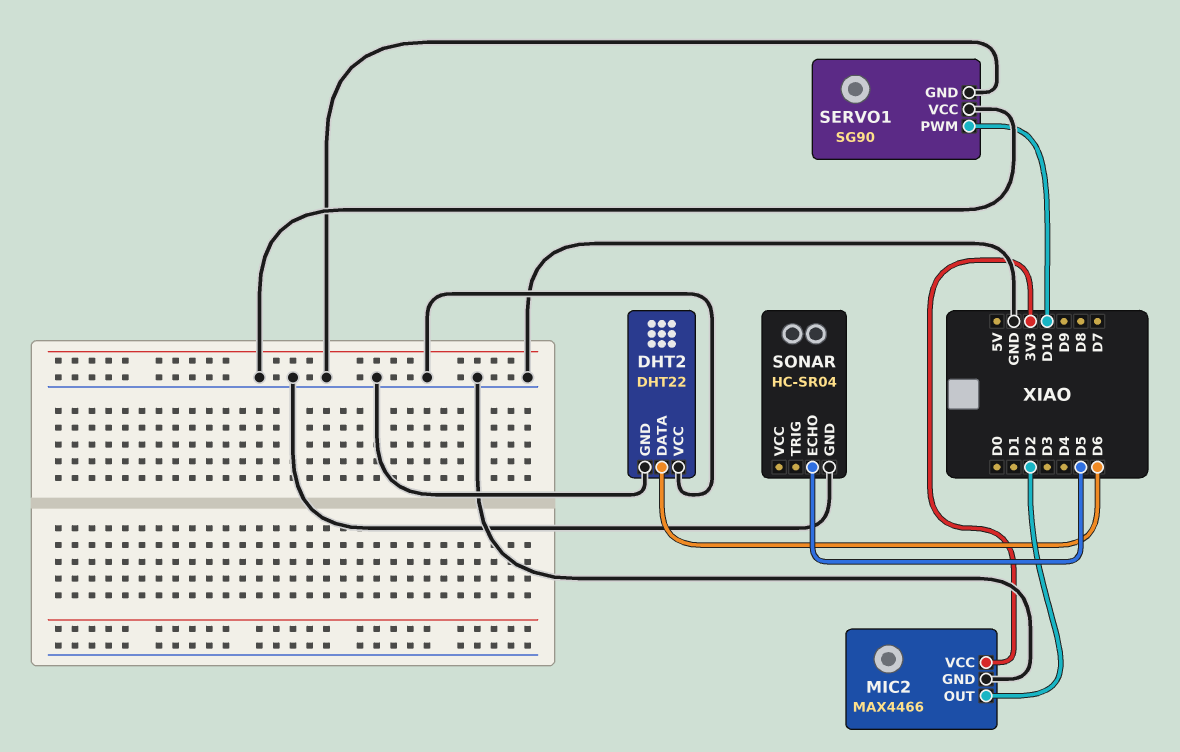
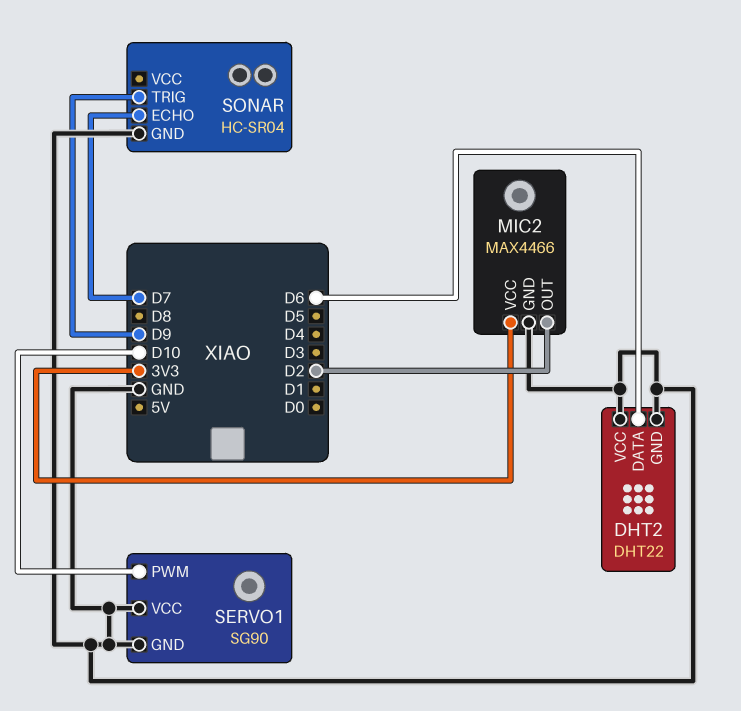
SONAR pin ECHO: D5 -> D7
SONAR pin TRIG: none -> D9

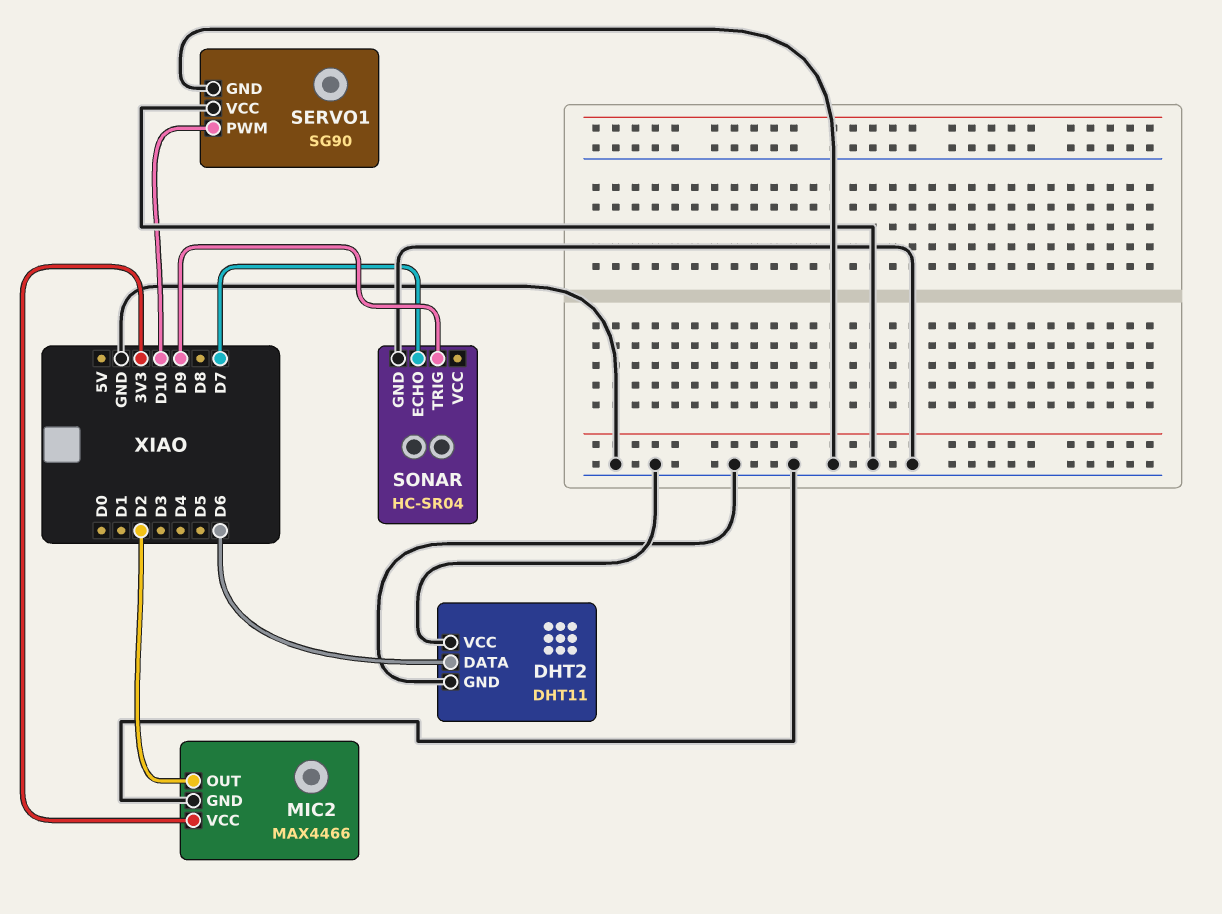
DHT2: DHT22 -> DHT11

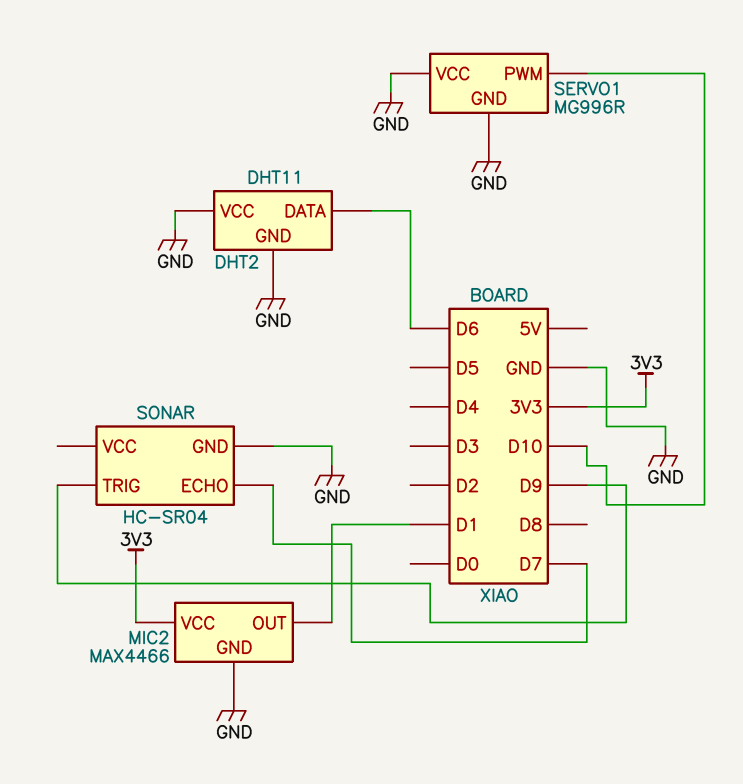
MIC2 pin OUT: D2 -> D1
SERVO1: SG90 -> MG996R

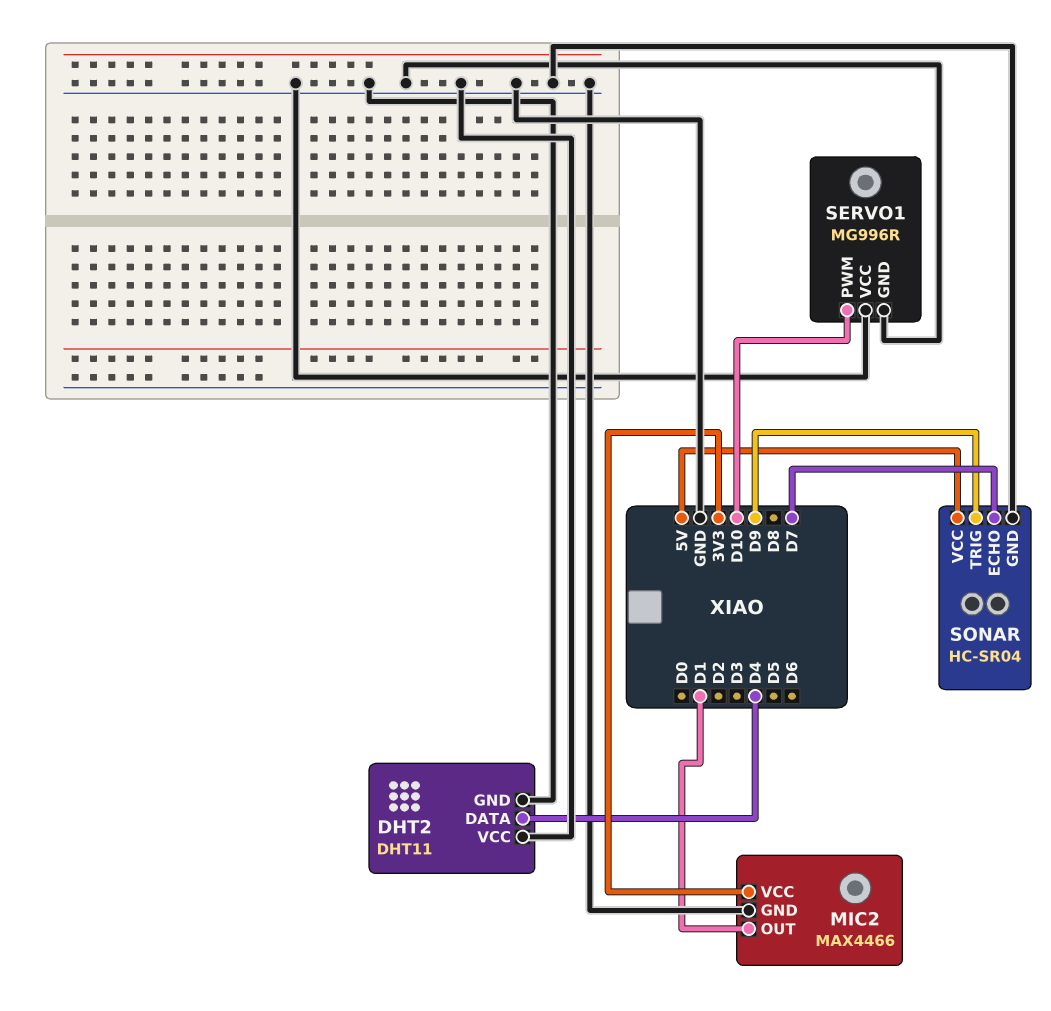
DHT2 pin DATA: D6 -> D4
SONAR pin VCC: none -> 5V

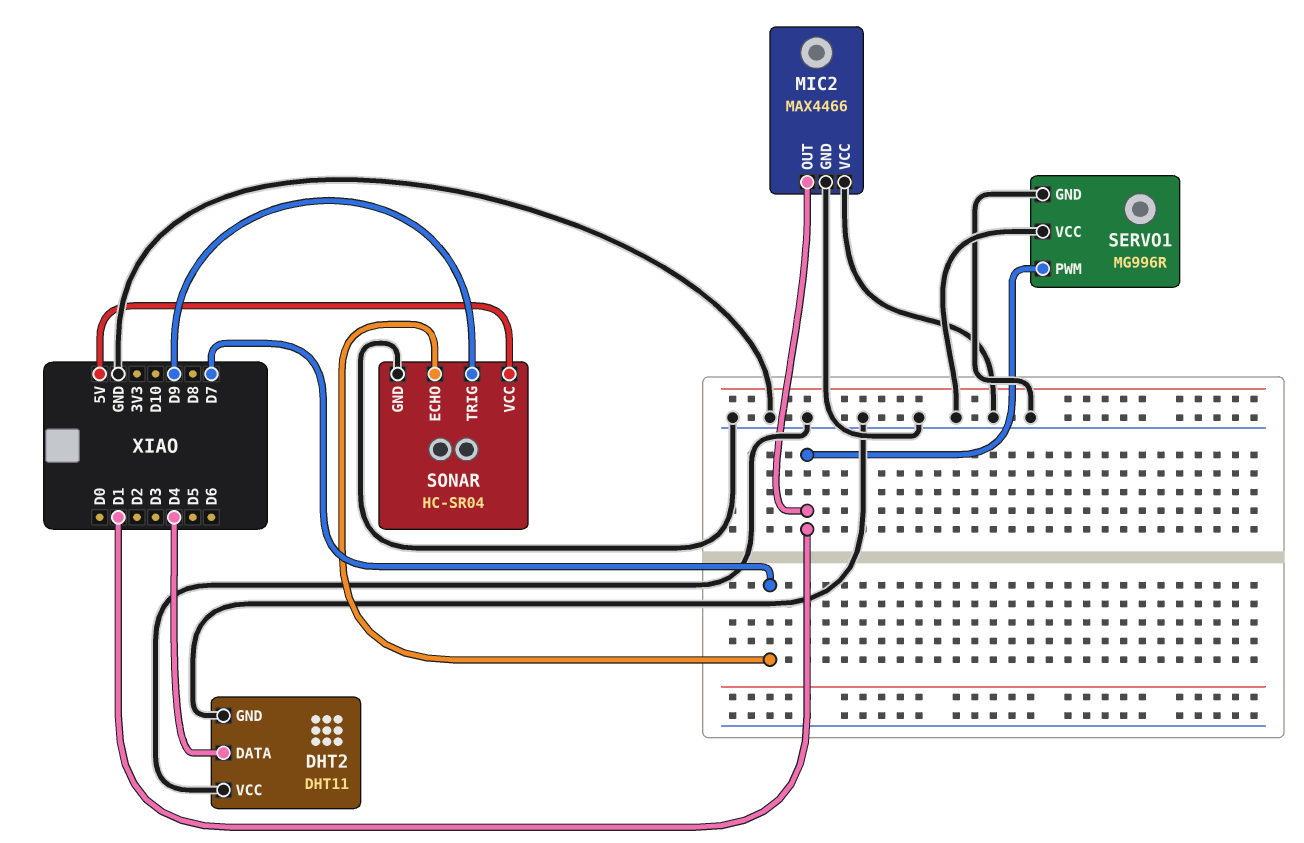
MIC2 pin VCC: 3V3 -> GND
SERVO1 pin PWM: D10 -> D1

